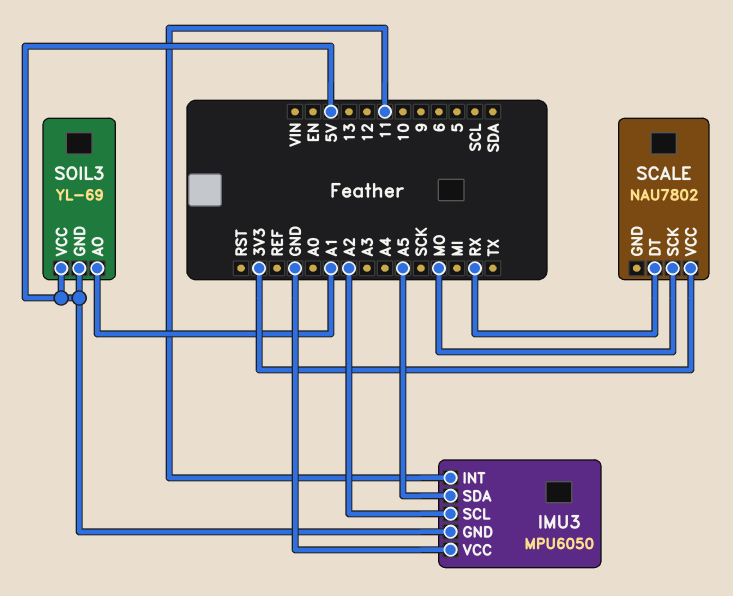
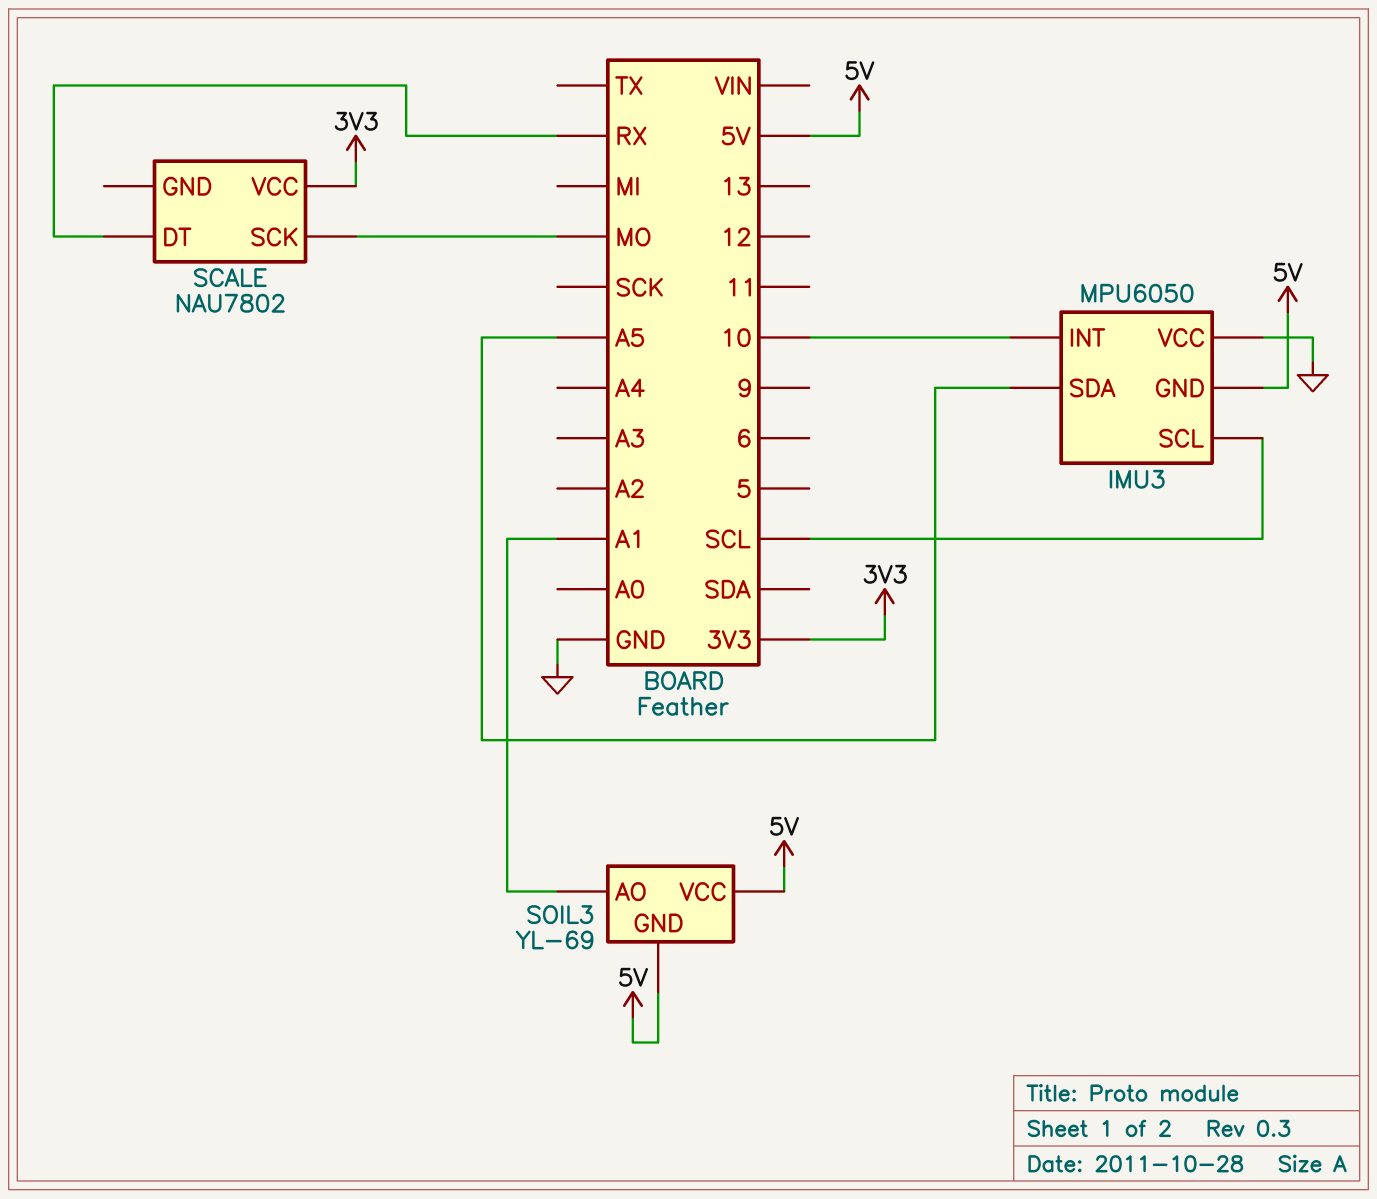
IMU3 pin INT: 11 -> 10
IMU3 pin SCL: A2 -> SCL

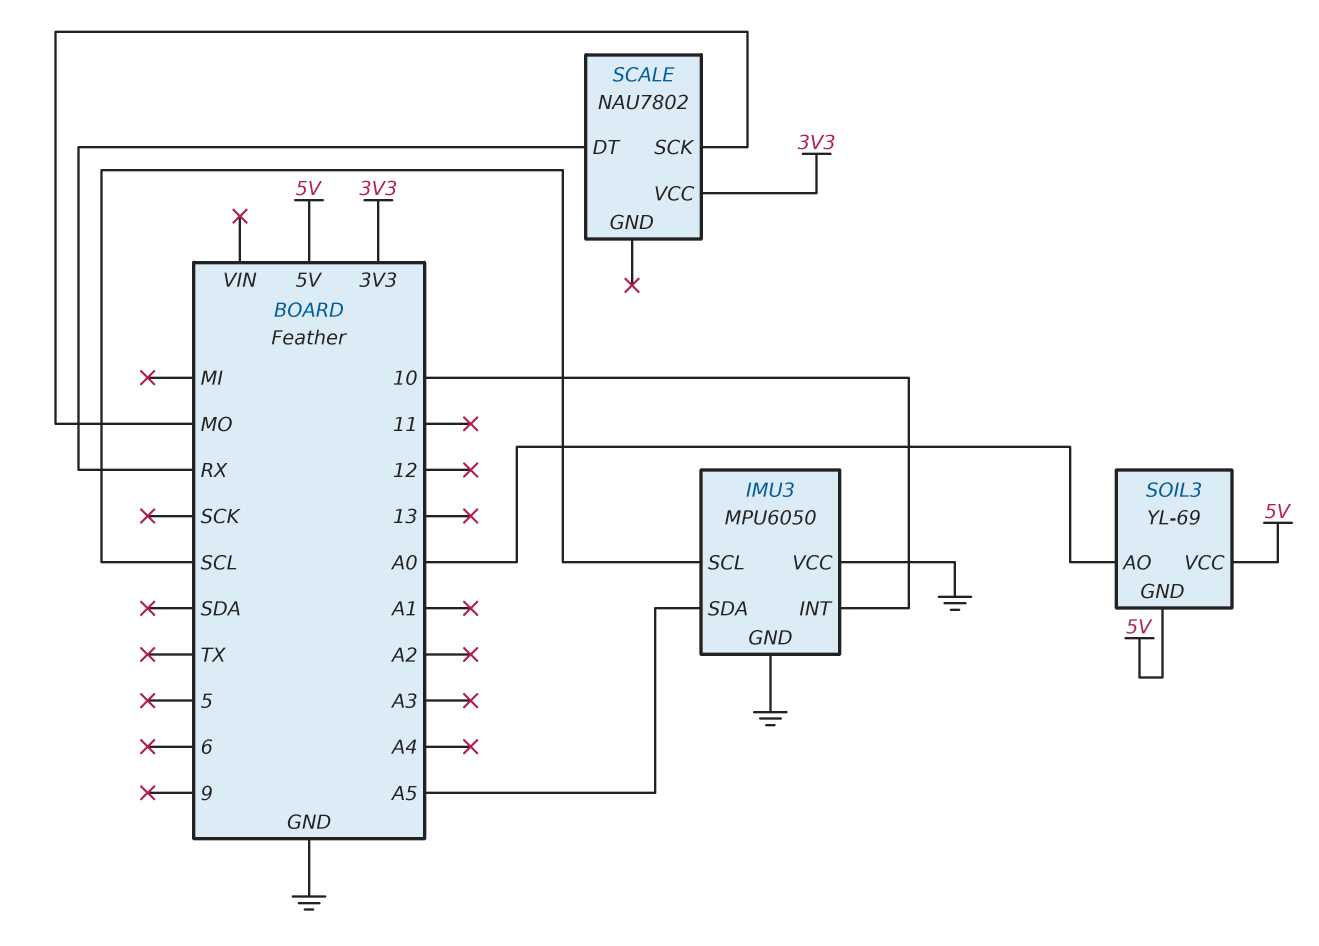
IMU3 pin GND: 5V -> GND
SOIL3 pin AO: A1 -> A0

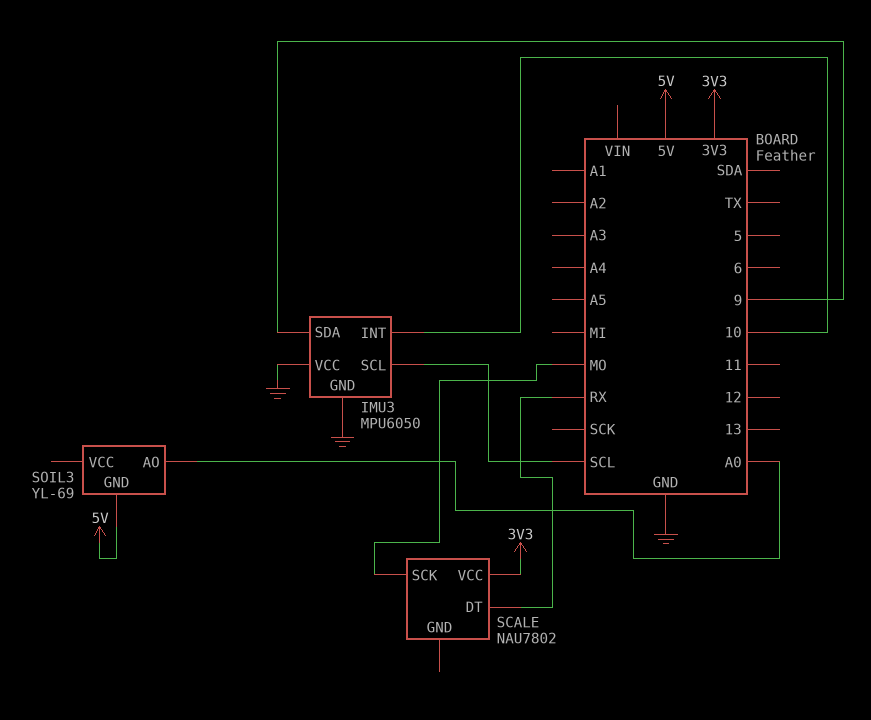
IMU3 pin SDA: A5 -> 9
SOIL3 pin VCC: 5V -> none

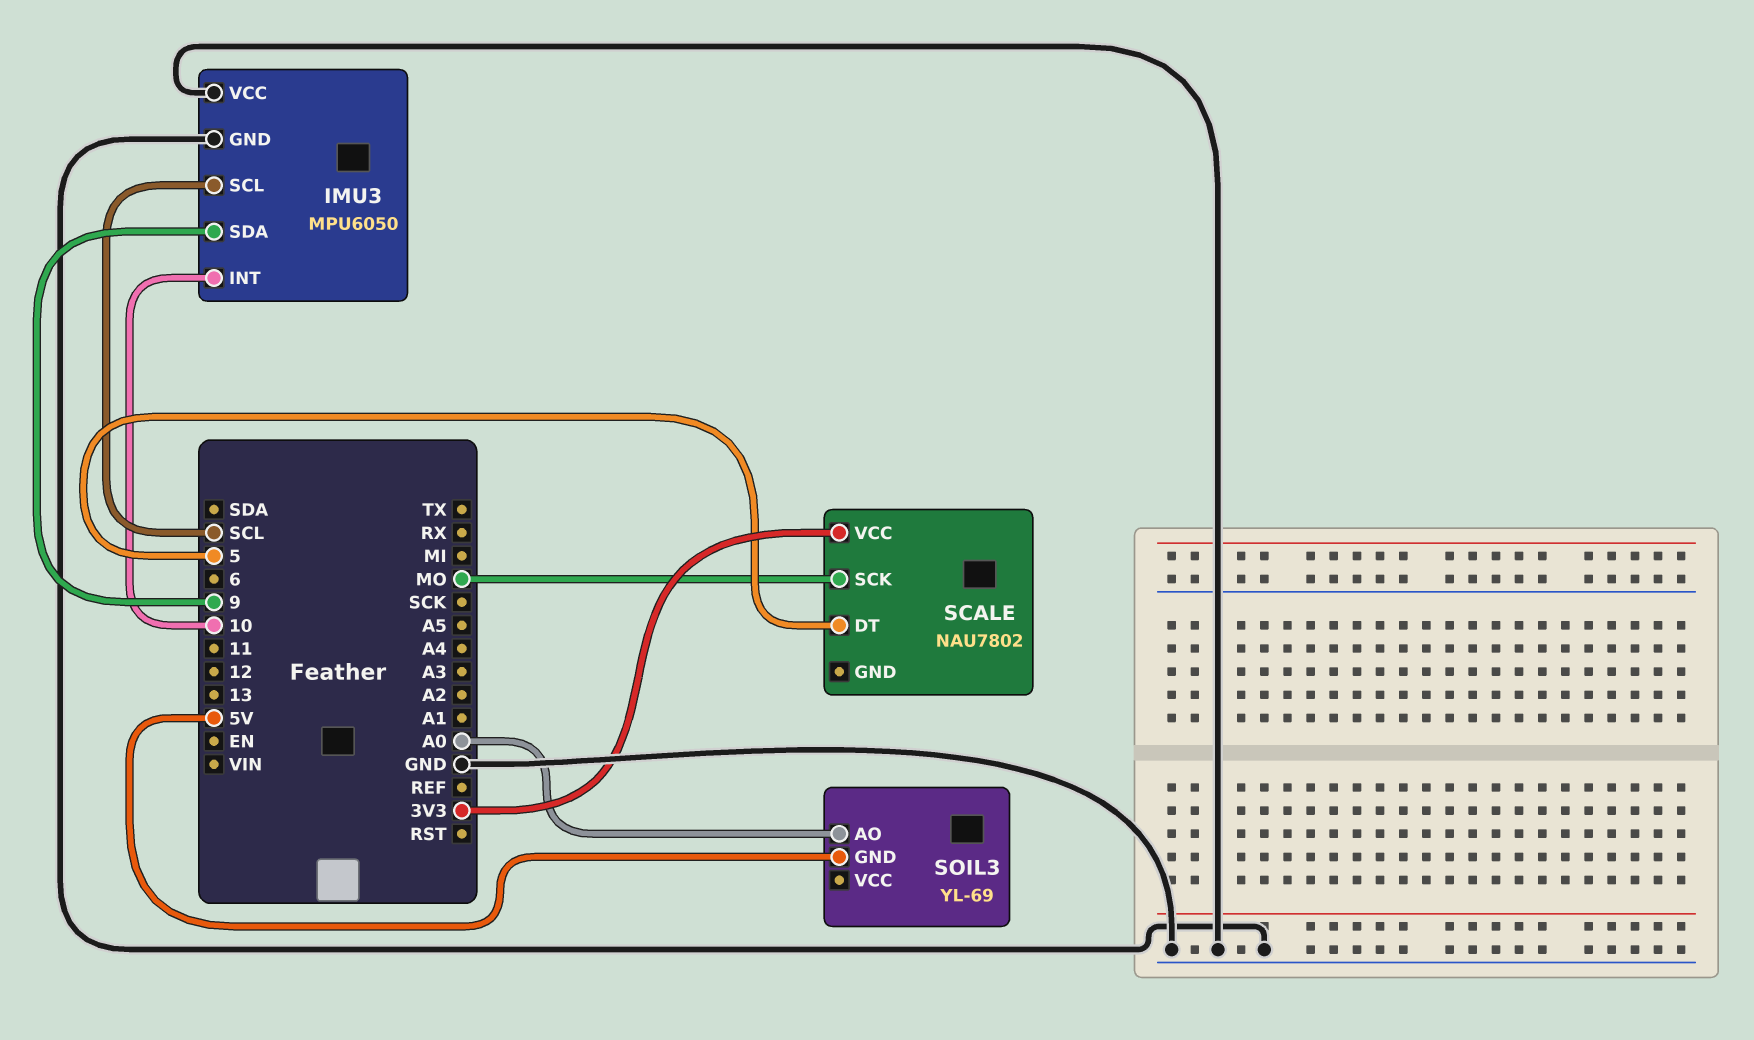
SCALE pin DT: RX -> 5

